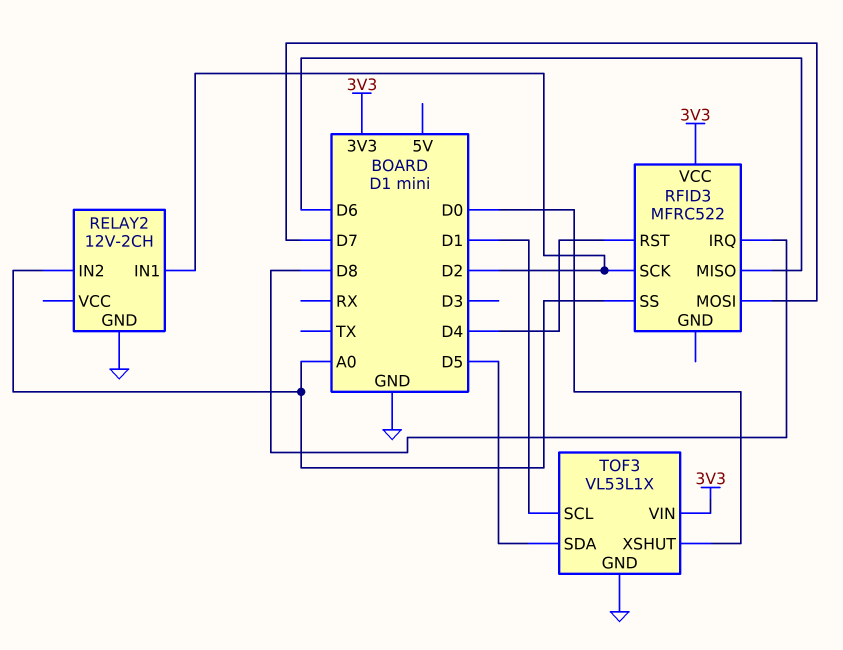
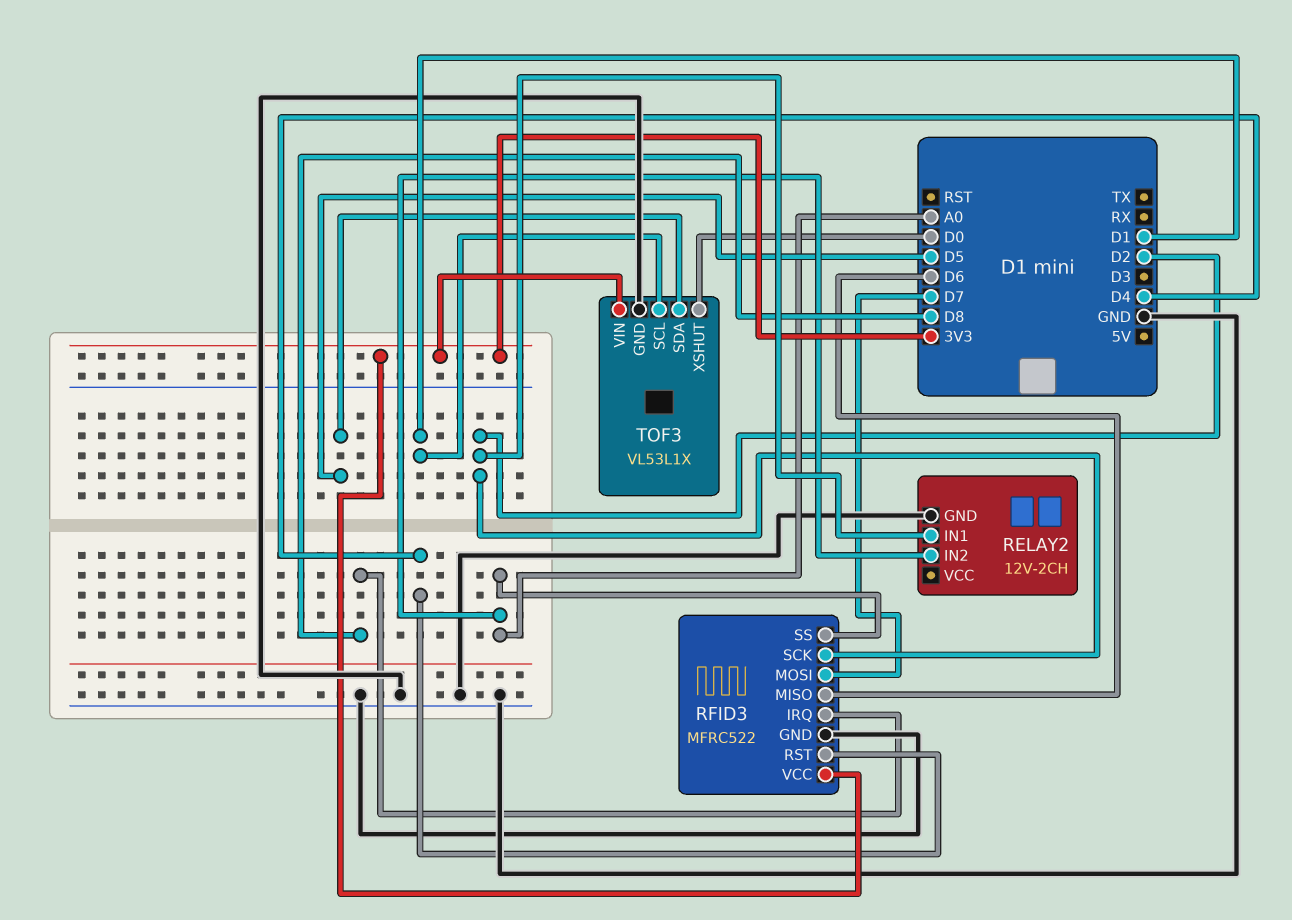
RFID3 pin GND: none -> GND

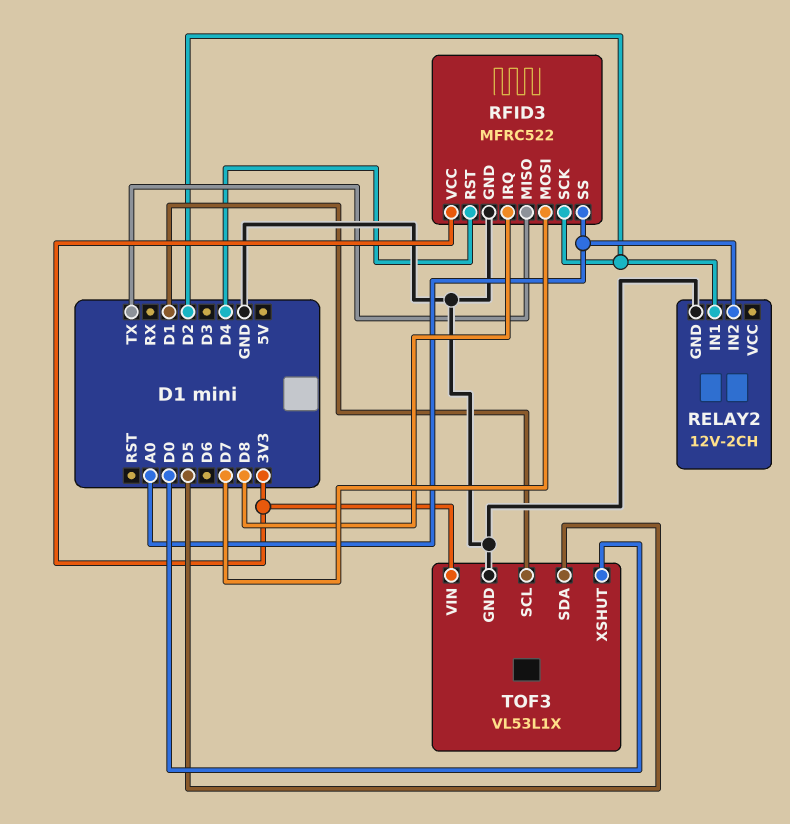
RFID3 pin MISO: D6 -> TX

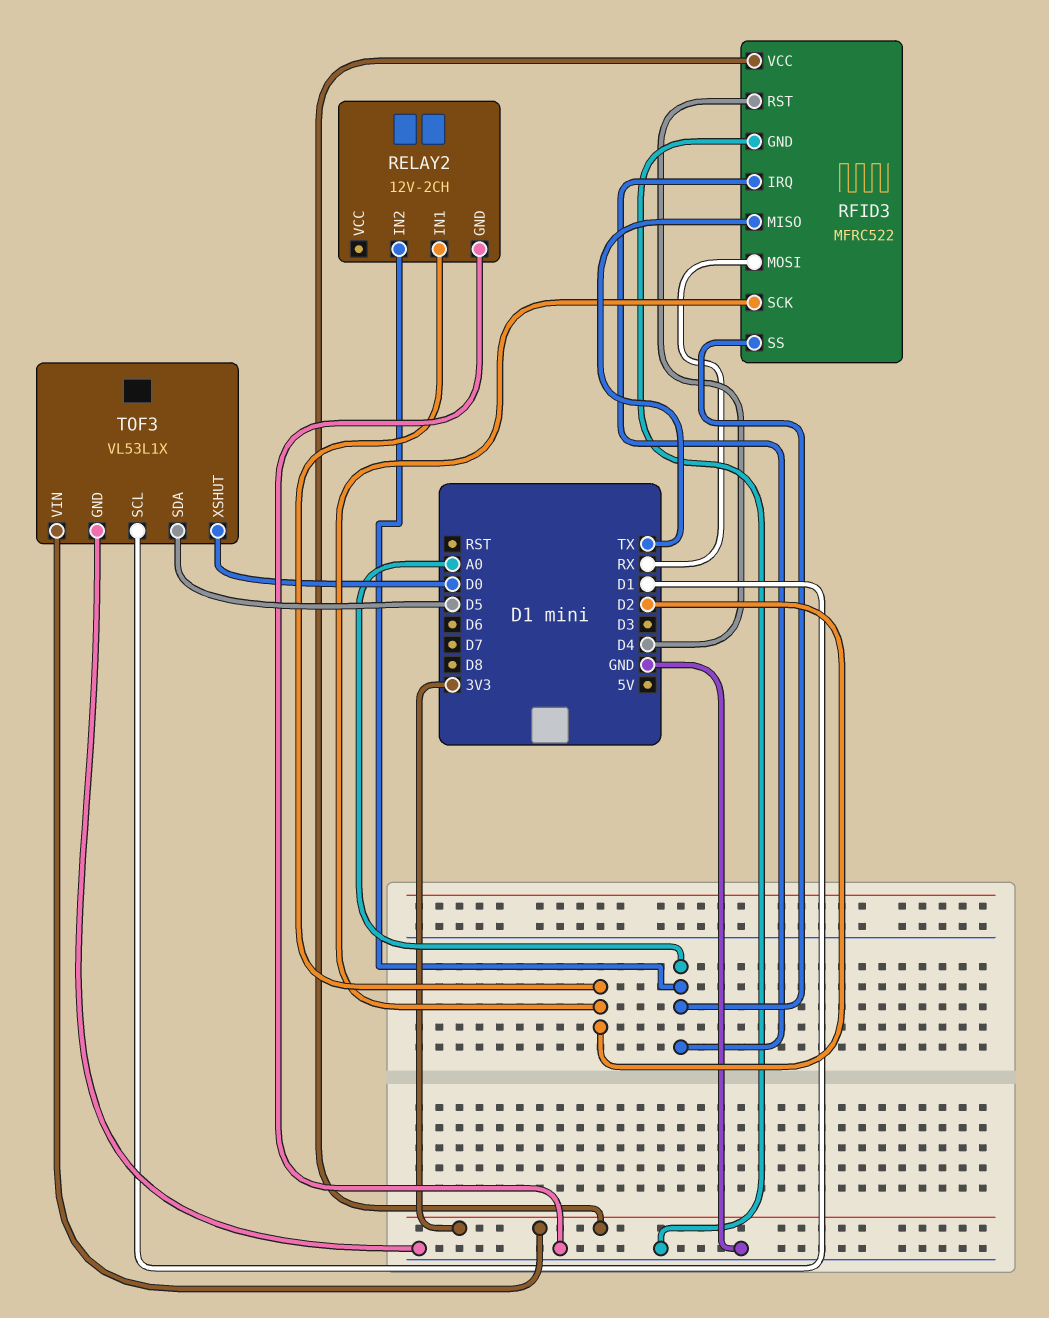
RFID3 pin IRQ: D8 -> A0
RFID3 pin MOSI: D7 -> RX

